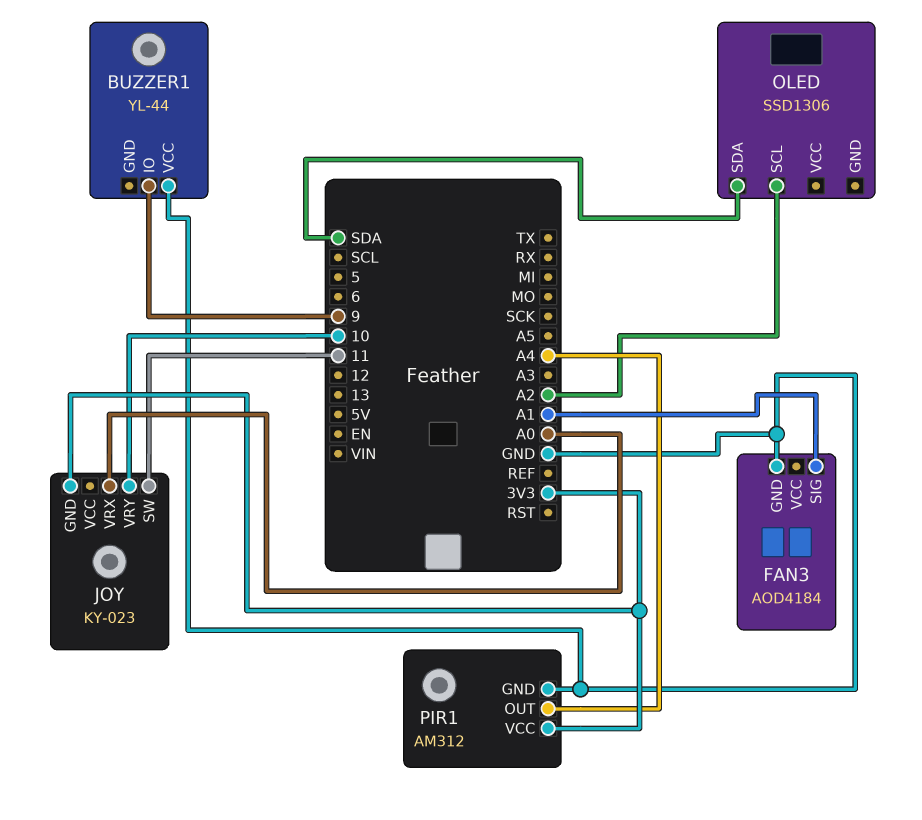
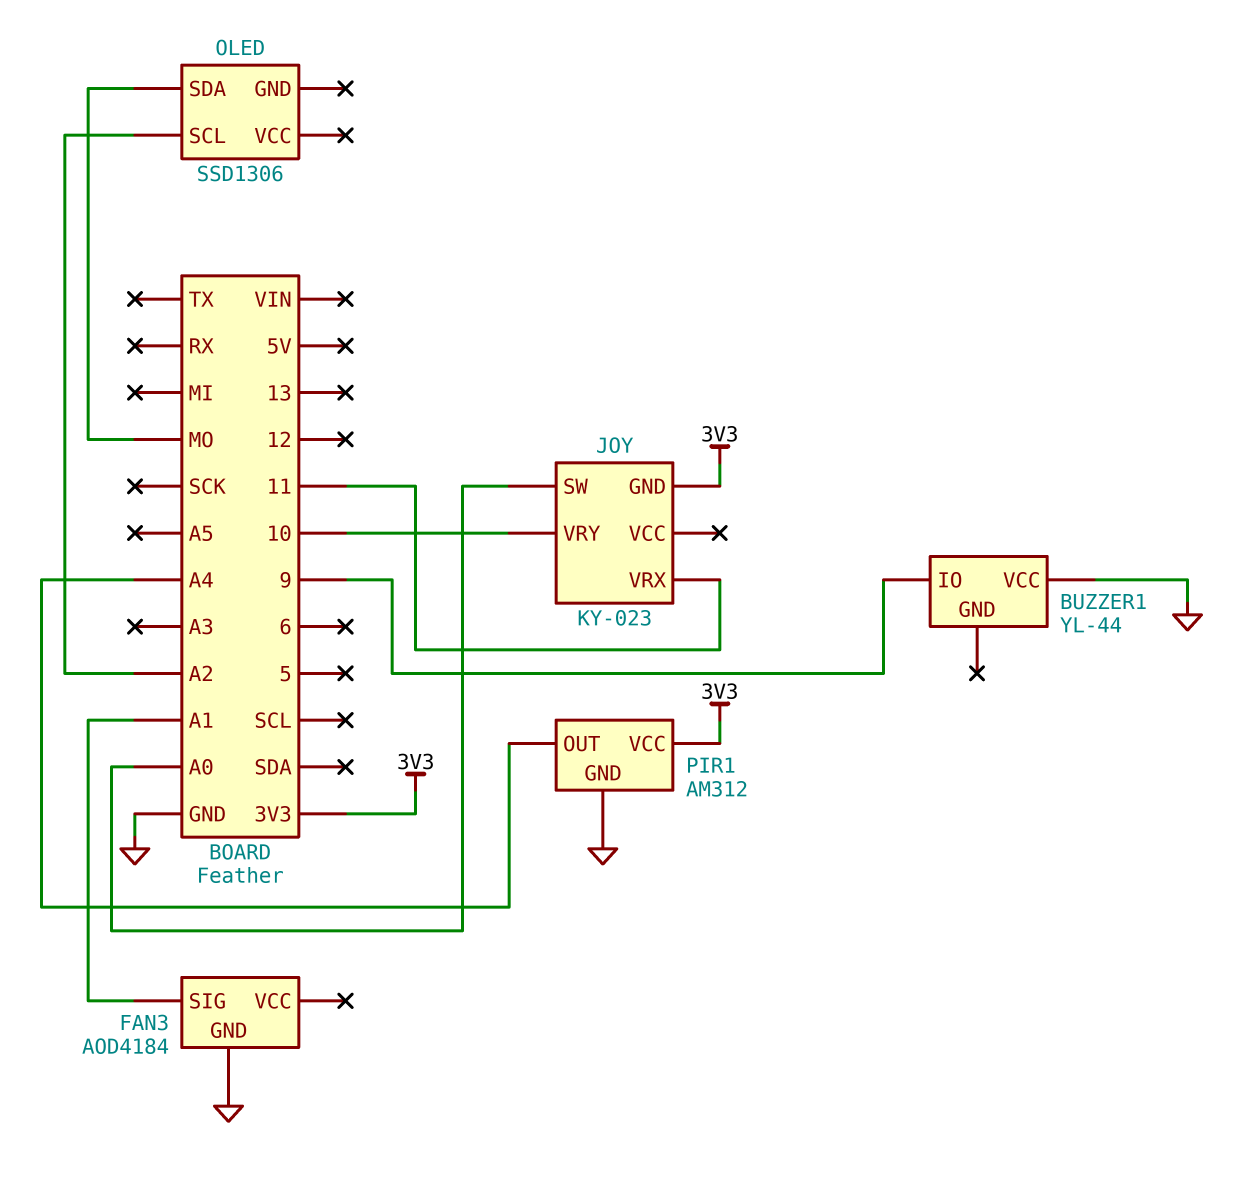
JOY pin SW: 11 -> A0
JOY pin VRX: A0 -> 11
OLED pin SDA: SDA -> MO

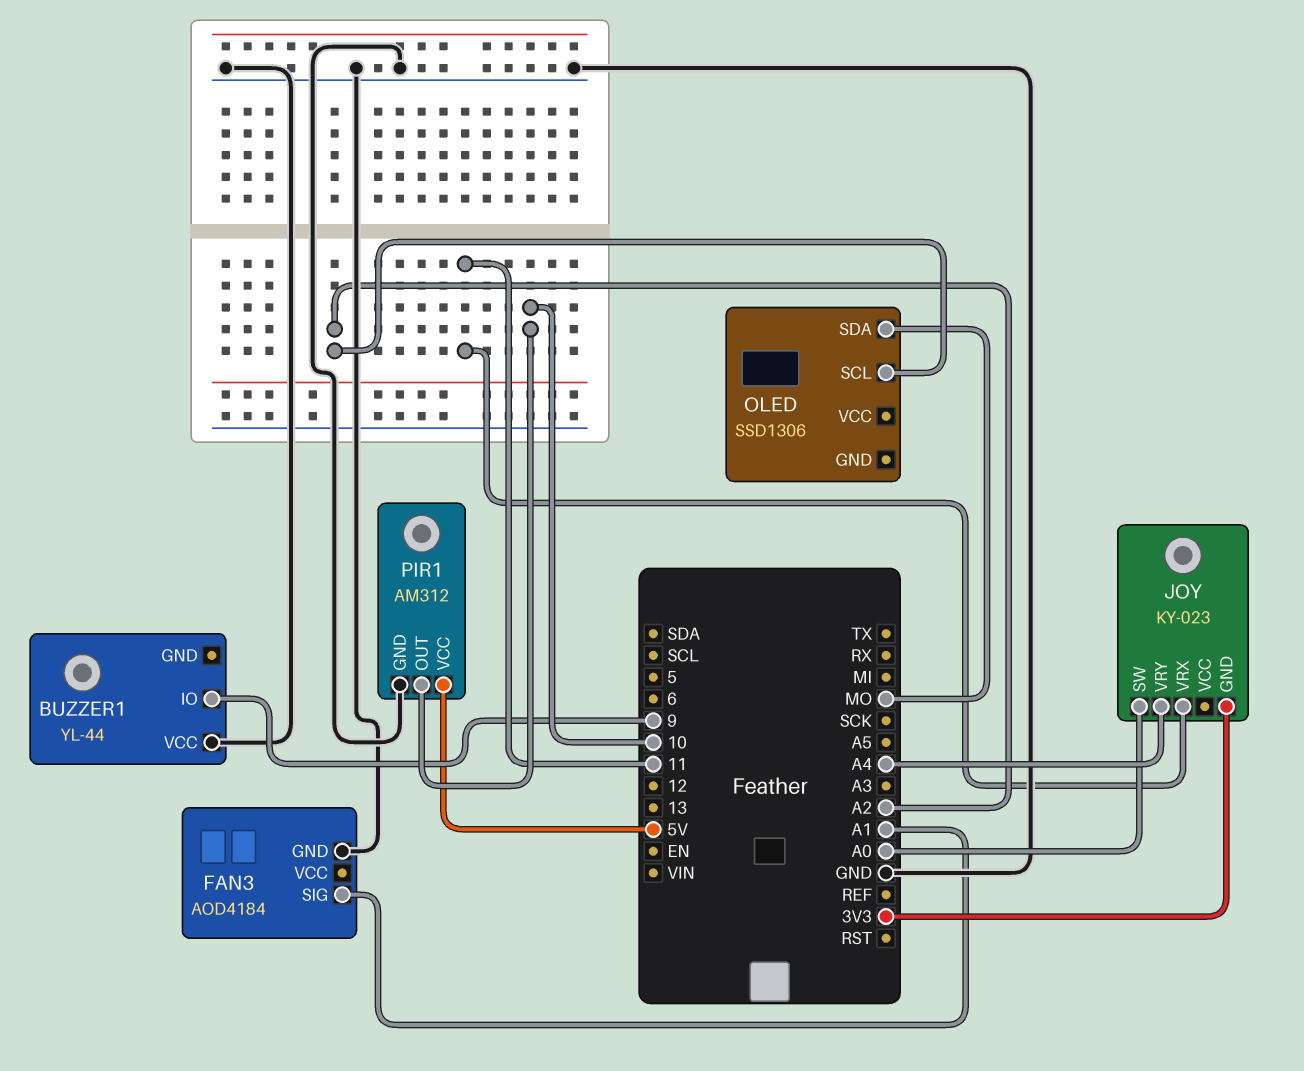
JOY pin VRY: 10 -> A4
PIR1 pin OUT: A4 -> 10
PIR1 pin VCC: 3V3 -> 5V

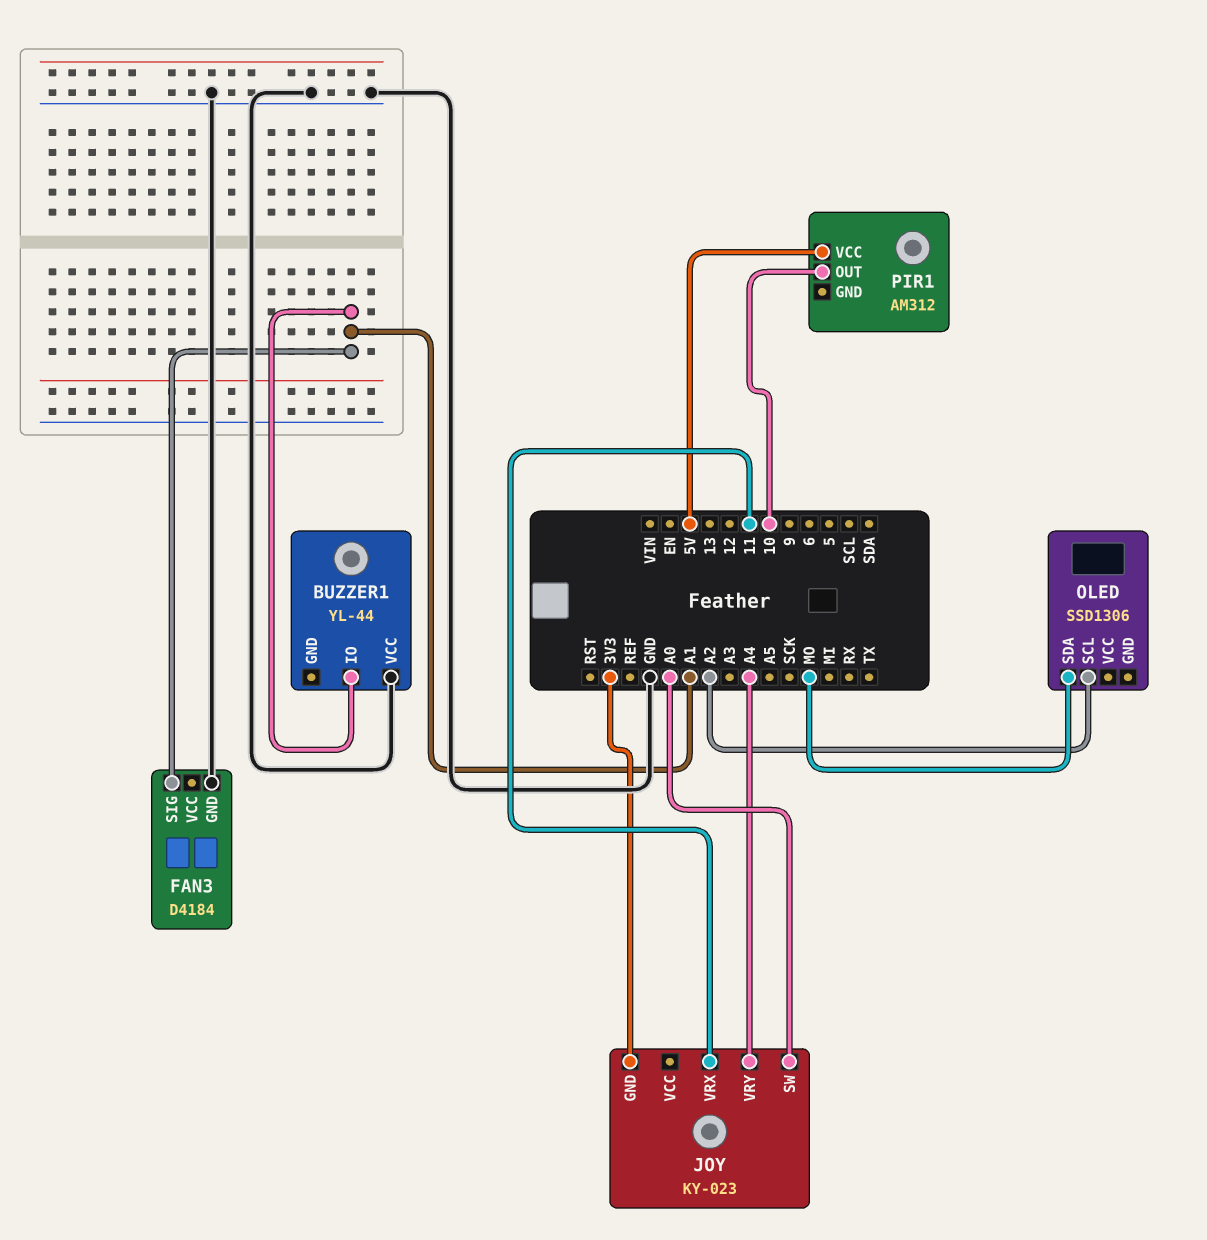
BUZZER1 pin IO: 9 -> A1
FAN3: AOD4184 -> D4184
PIR1 pin GND: GND -> none

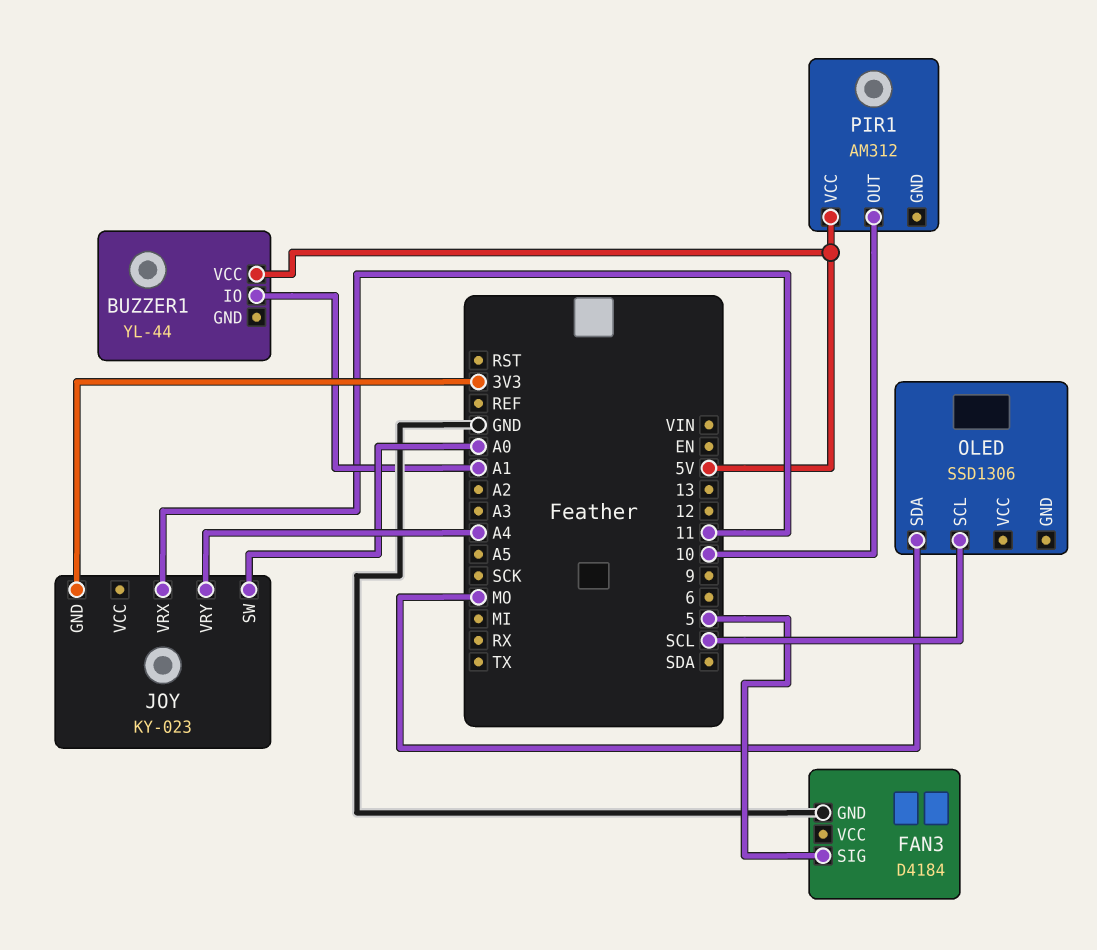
BUZZER1 pin VCC: GND -> 5V
FAN3 pin SIG: A1 -> 5
OLED pin SCL: A2 -> SCL

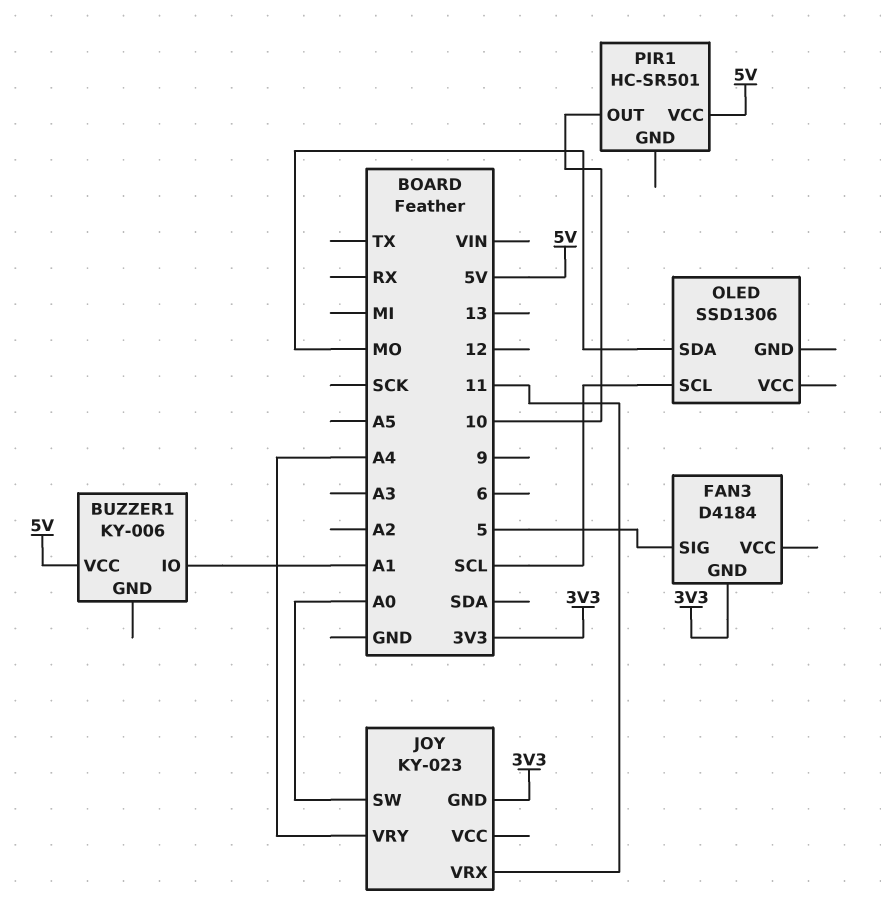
BUZZER1: YL-44 -> KY-006
FAN3 pin GND: GND -> 3V3
PIR1: AM312 -> HC-SR501

